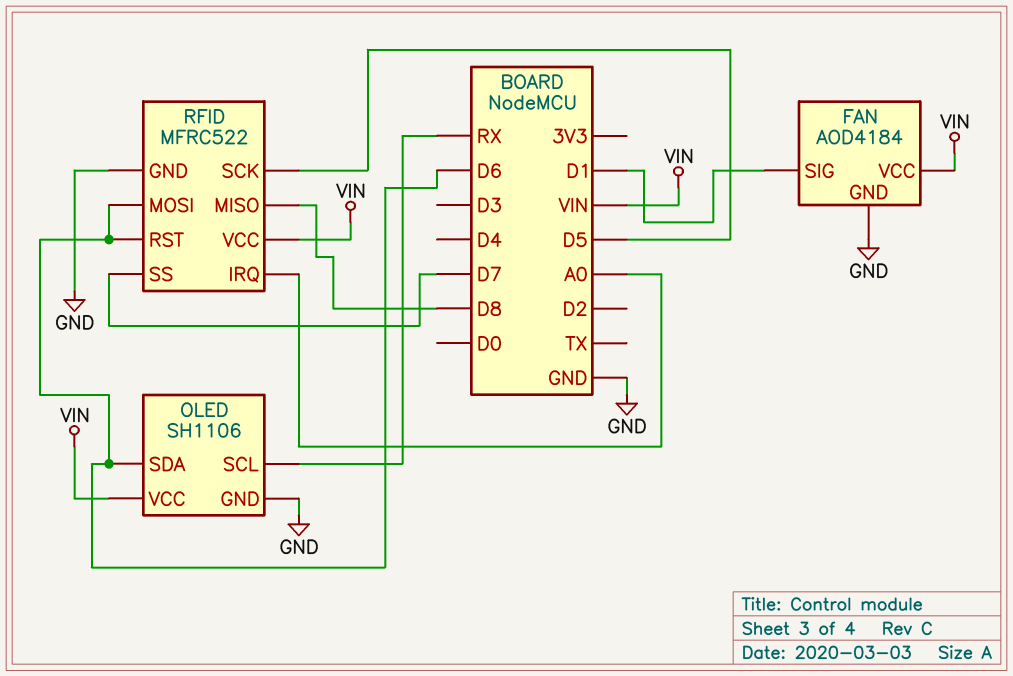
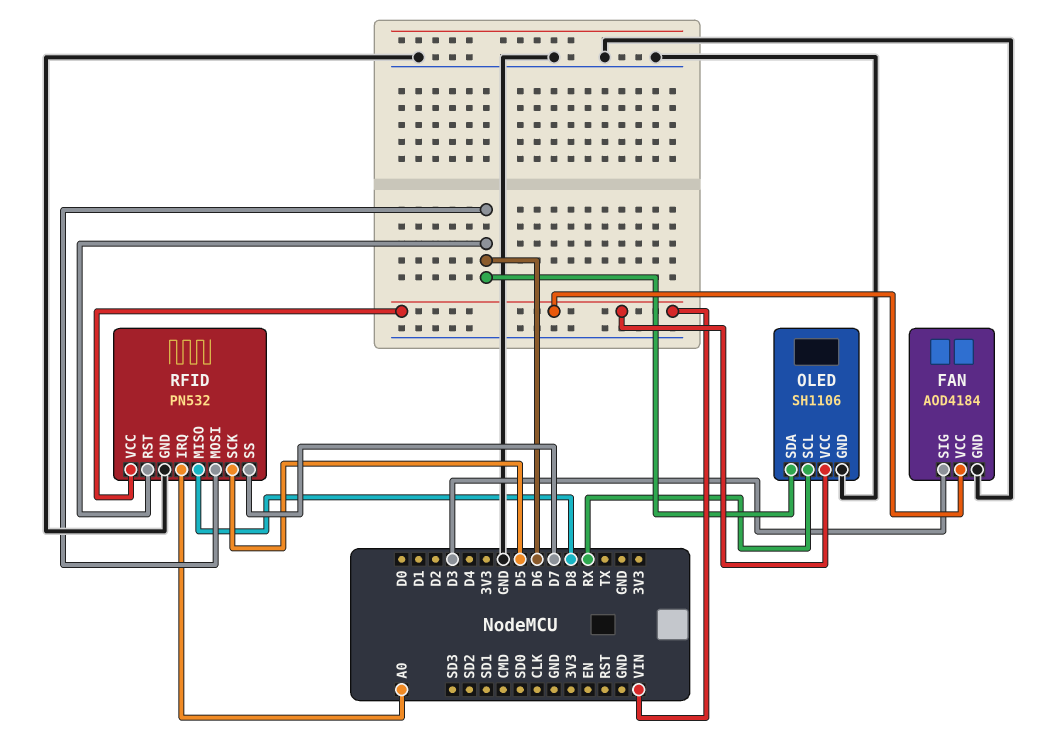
FAN pin SIG: D1 -> D3
RFID: MFRC522 -> PN532

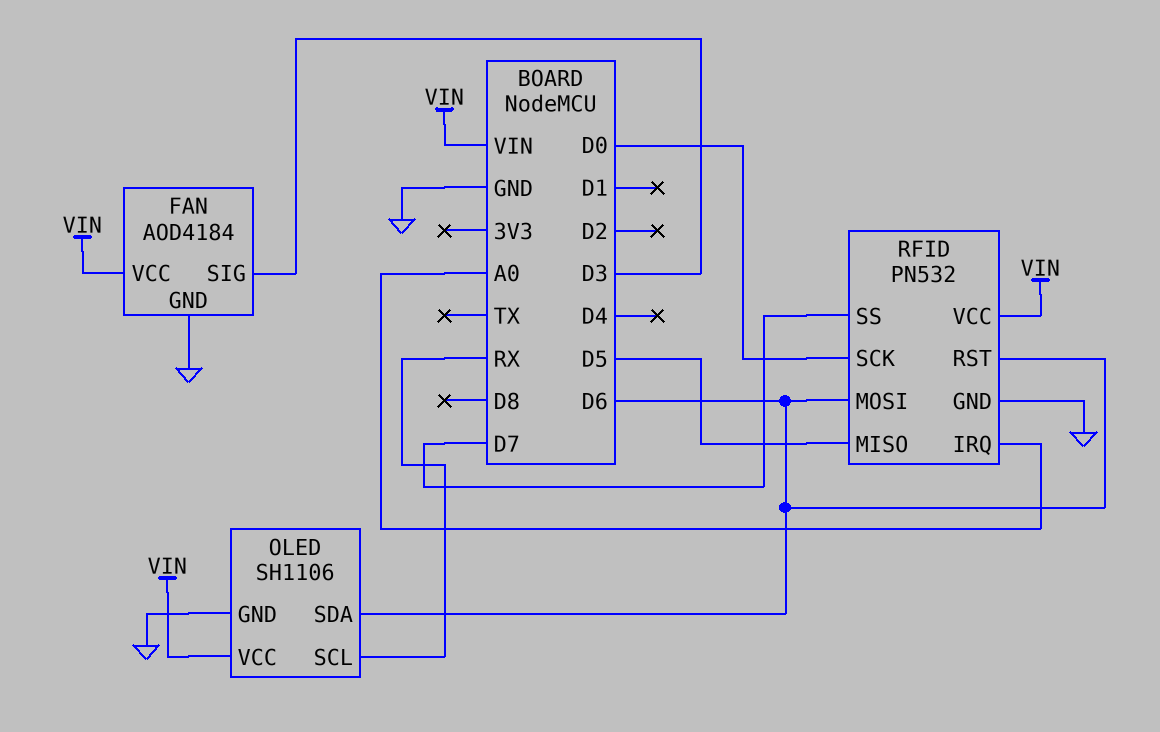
RFID pin MISO: D8 -> D5
RFID pin SCK: D5 -> D0

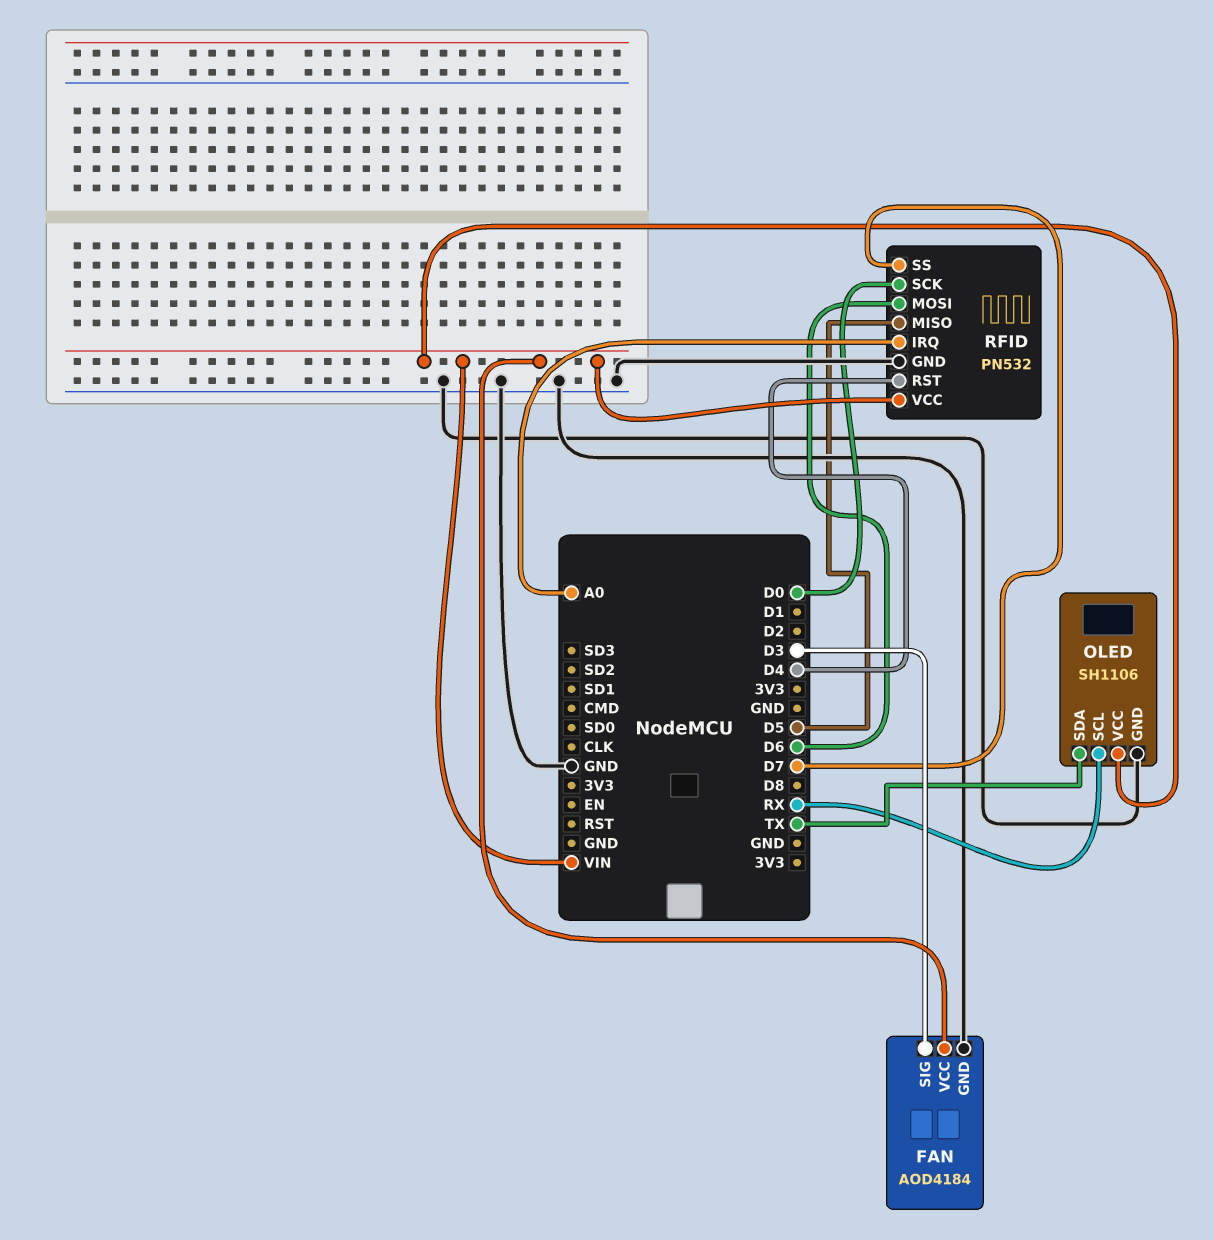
OLED pin SDA: D6 -> TX
RFID pin RST: D6 -> D4

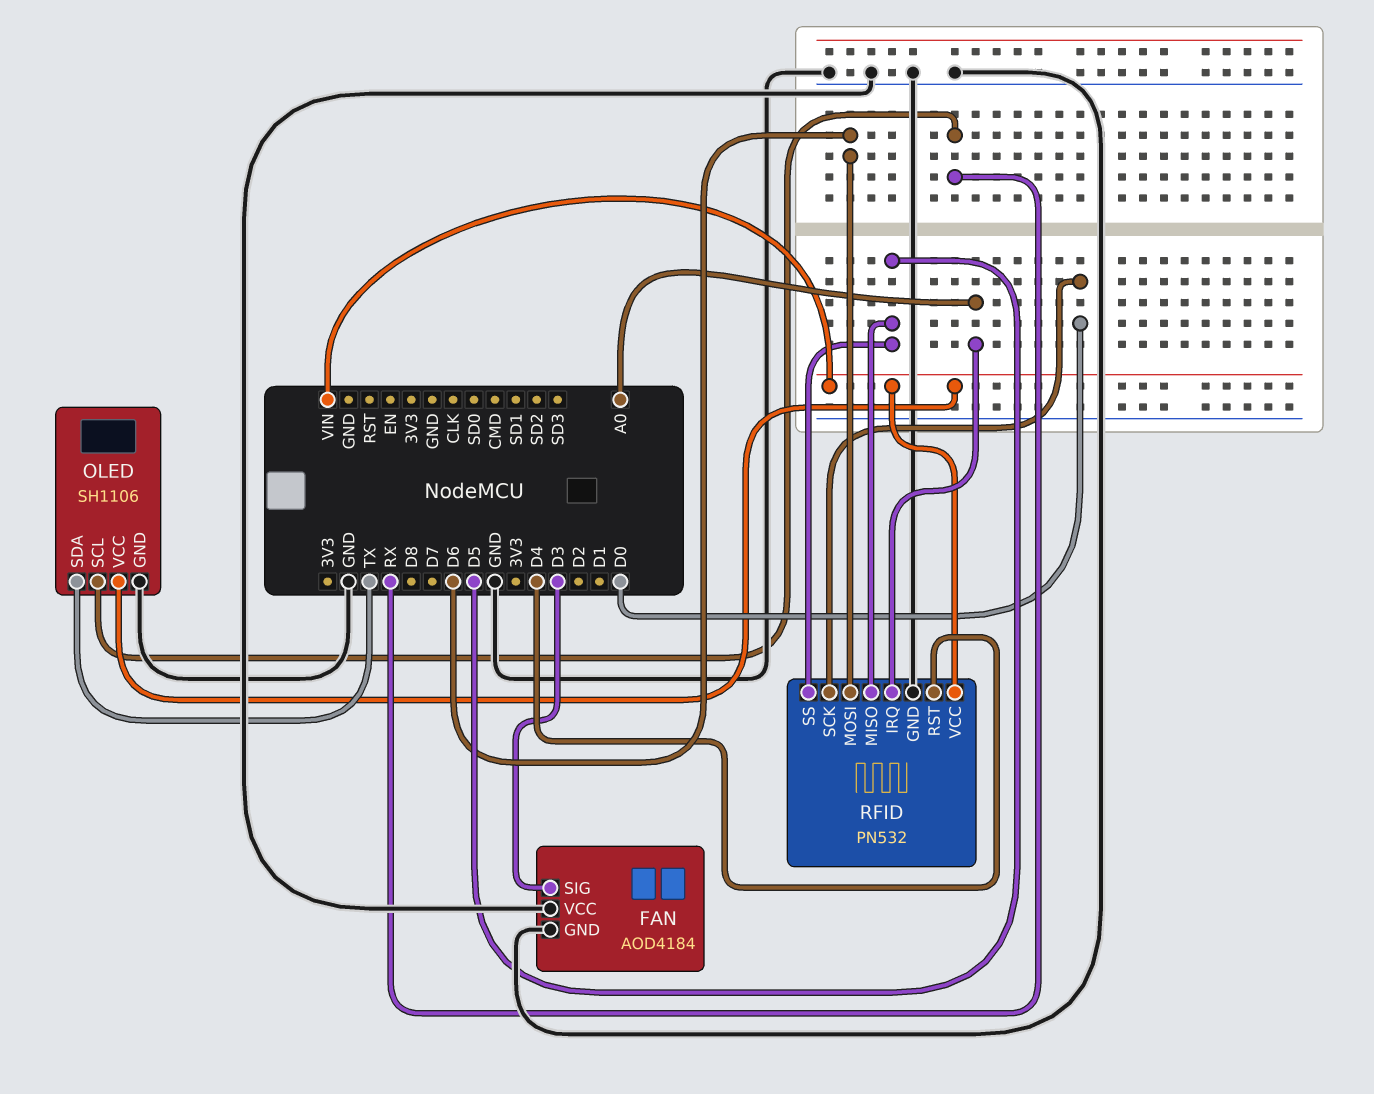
FAN pin VCC: VIN -> GND
RFID pin SS: D7 -> D5

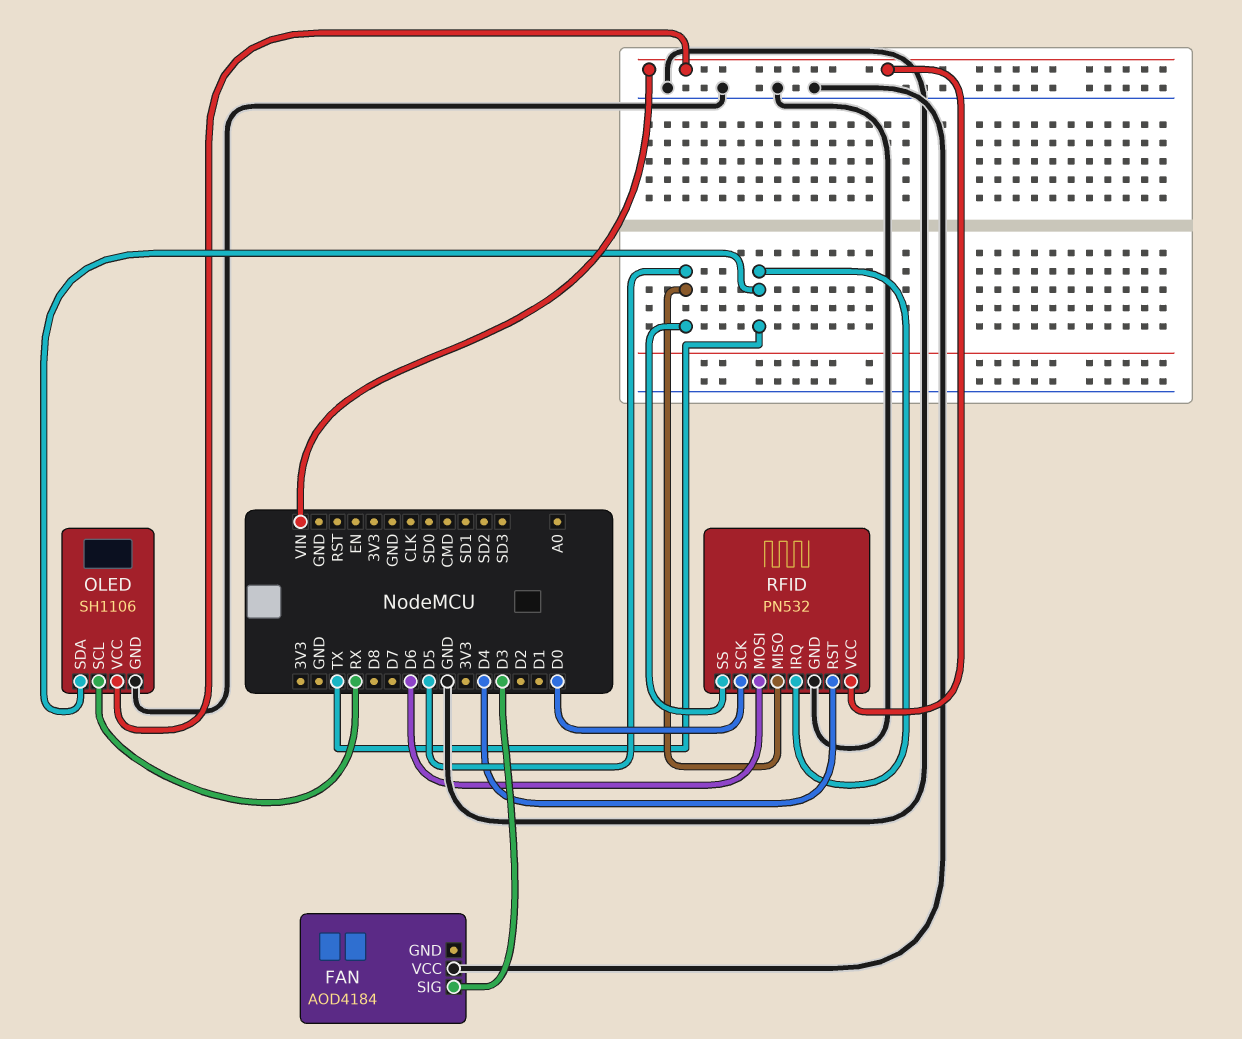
FAN pin GND: GND -> none
RFID pin IRQ: A0 -> TX

